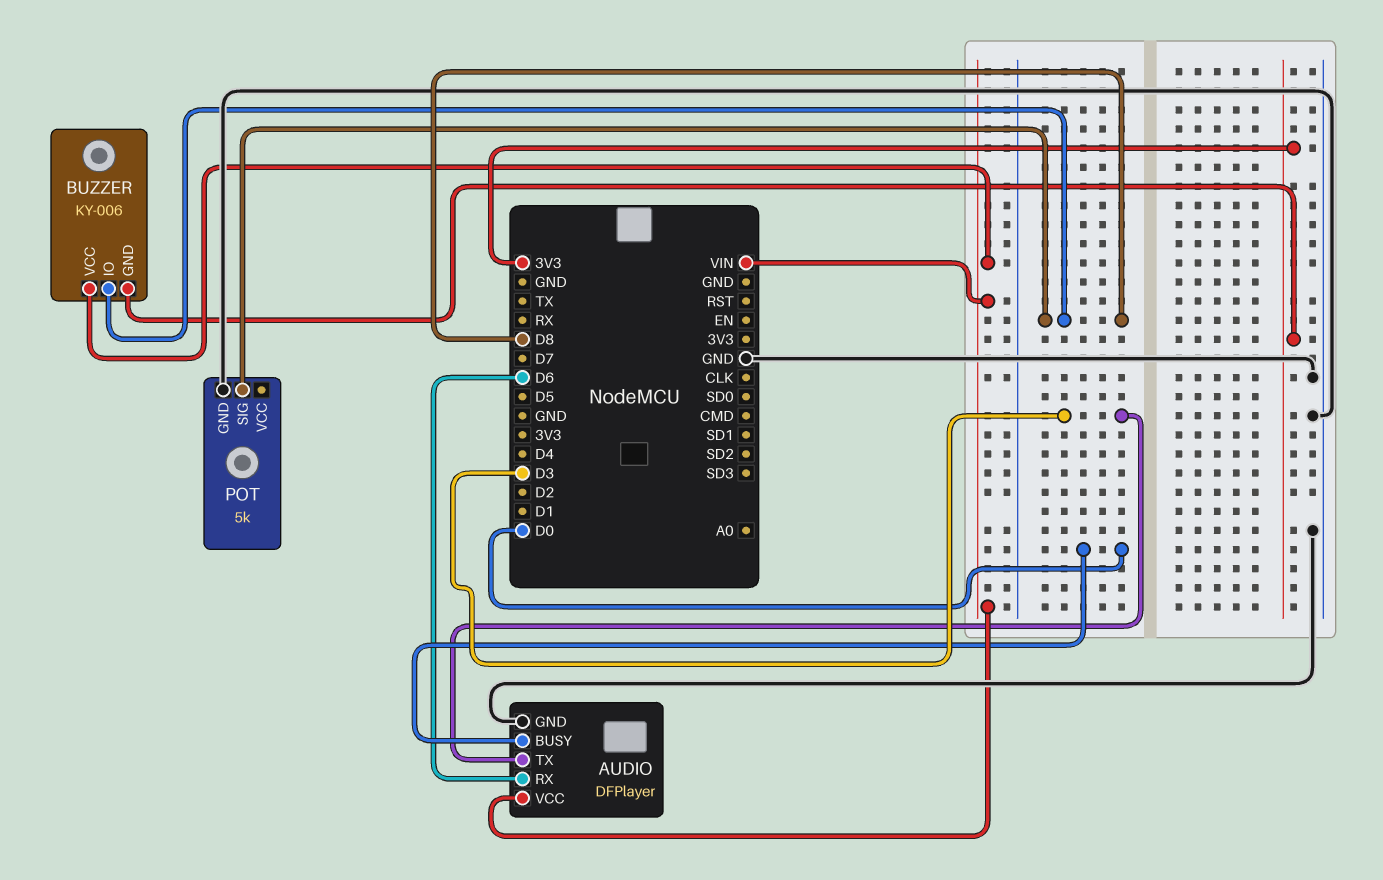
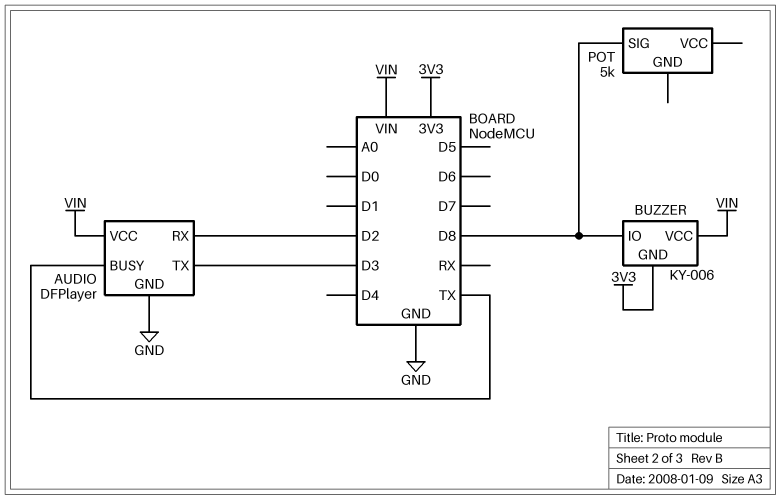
AUDIO pin BUSY: D0 -> TX
AUDIO pin RX: D6 -> D2
POT pin GND: GND -> none

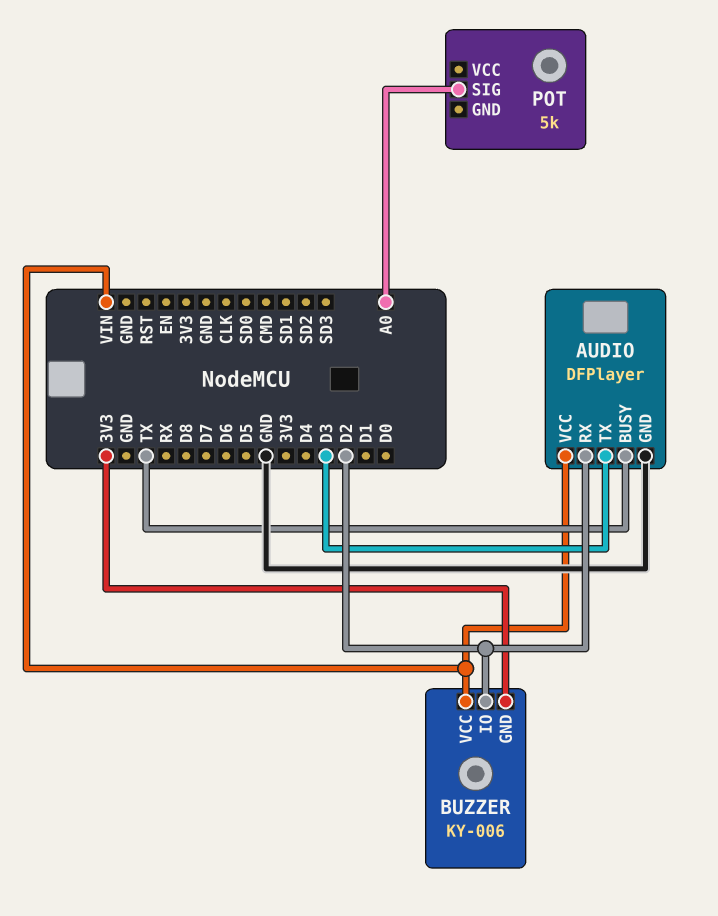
BUZZER pin IO: D8 -> D2
POT pin SIG: D8 -> A0

